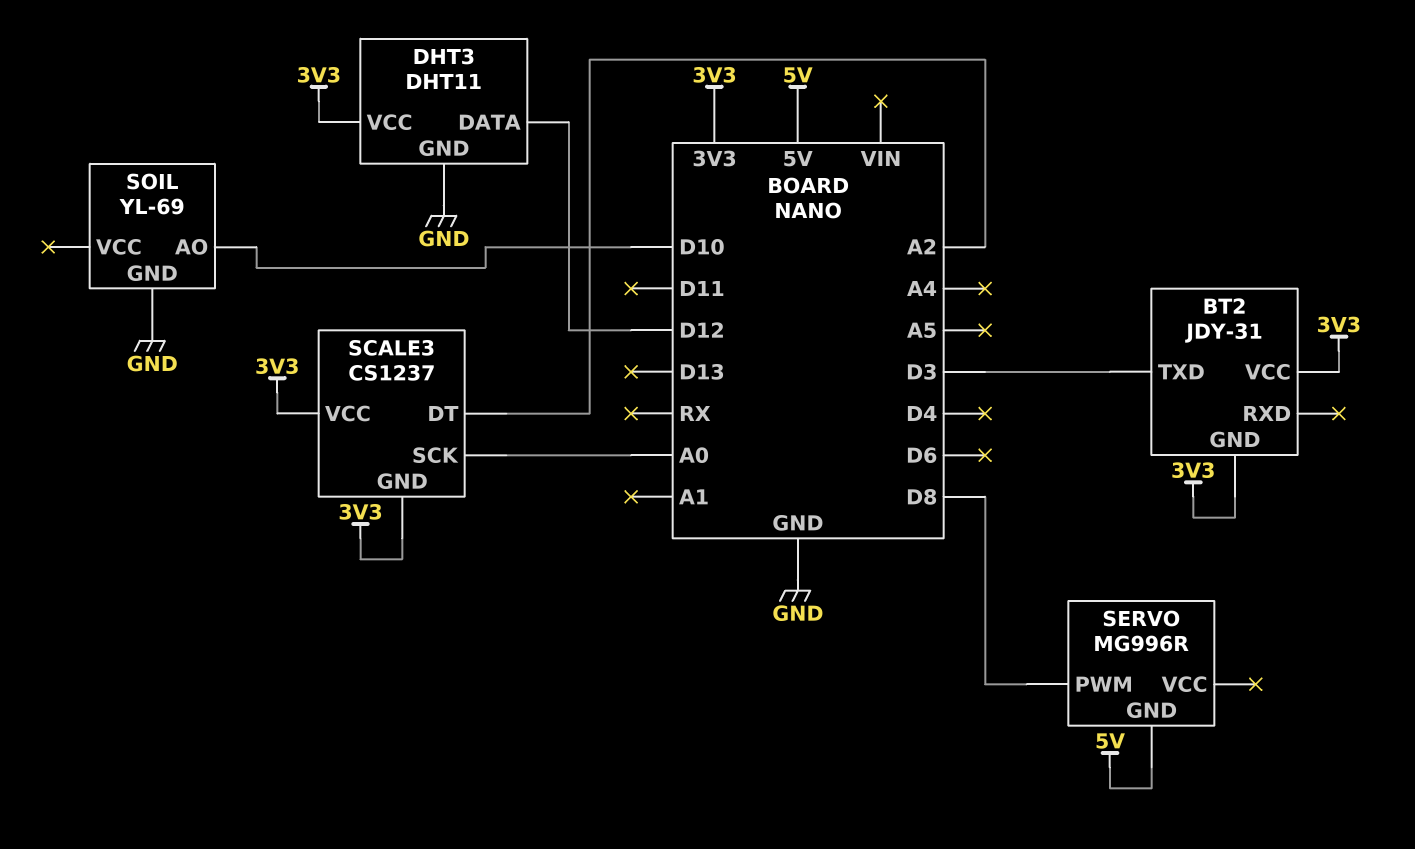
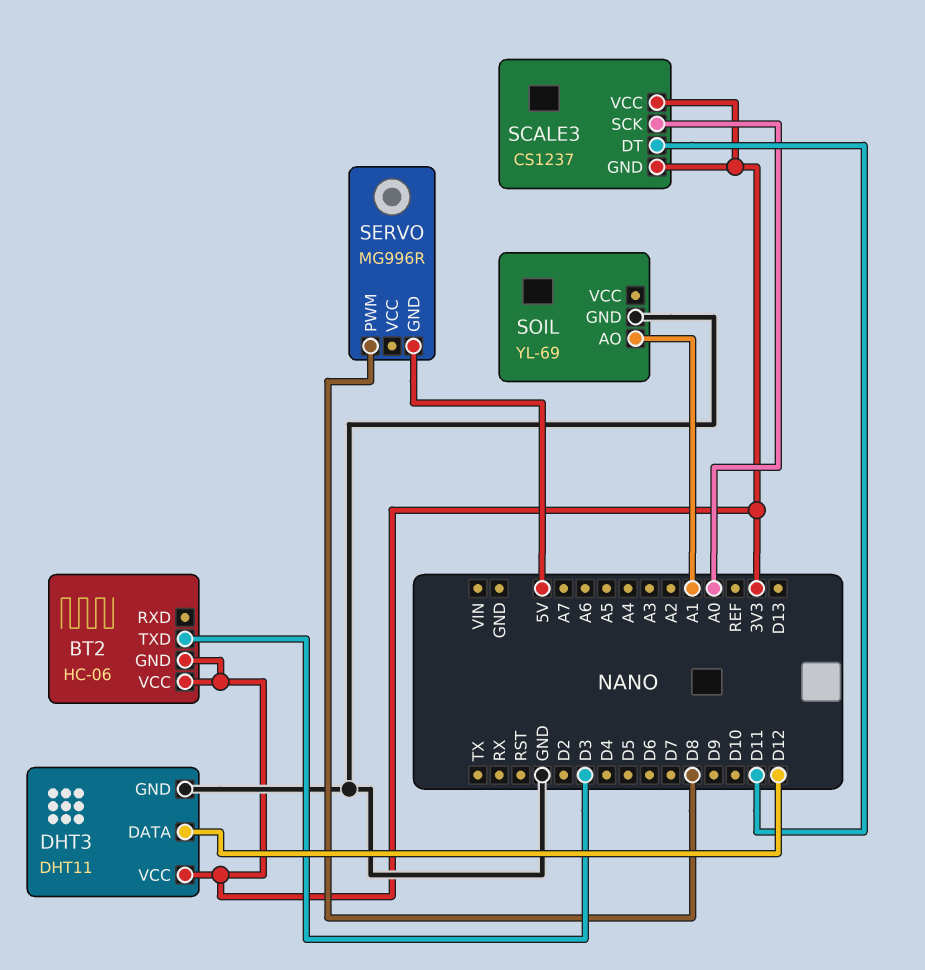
BT2: JDY-31 -> HC-06
SCALE3 pin DT: A2 -> D11
SOIL pin AO: D10 -> A1

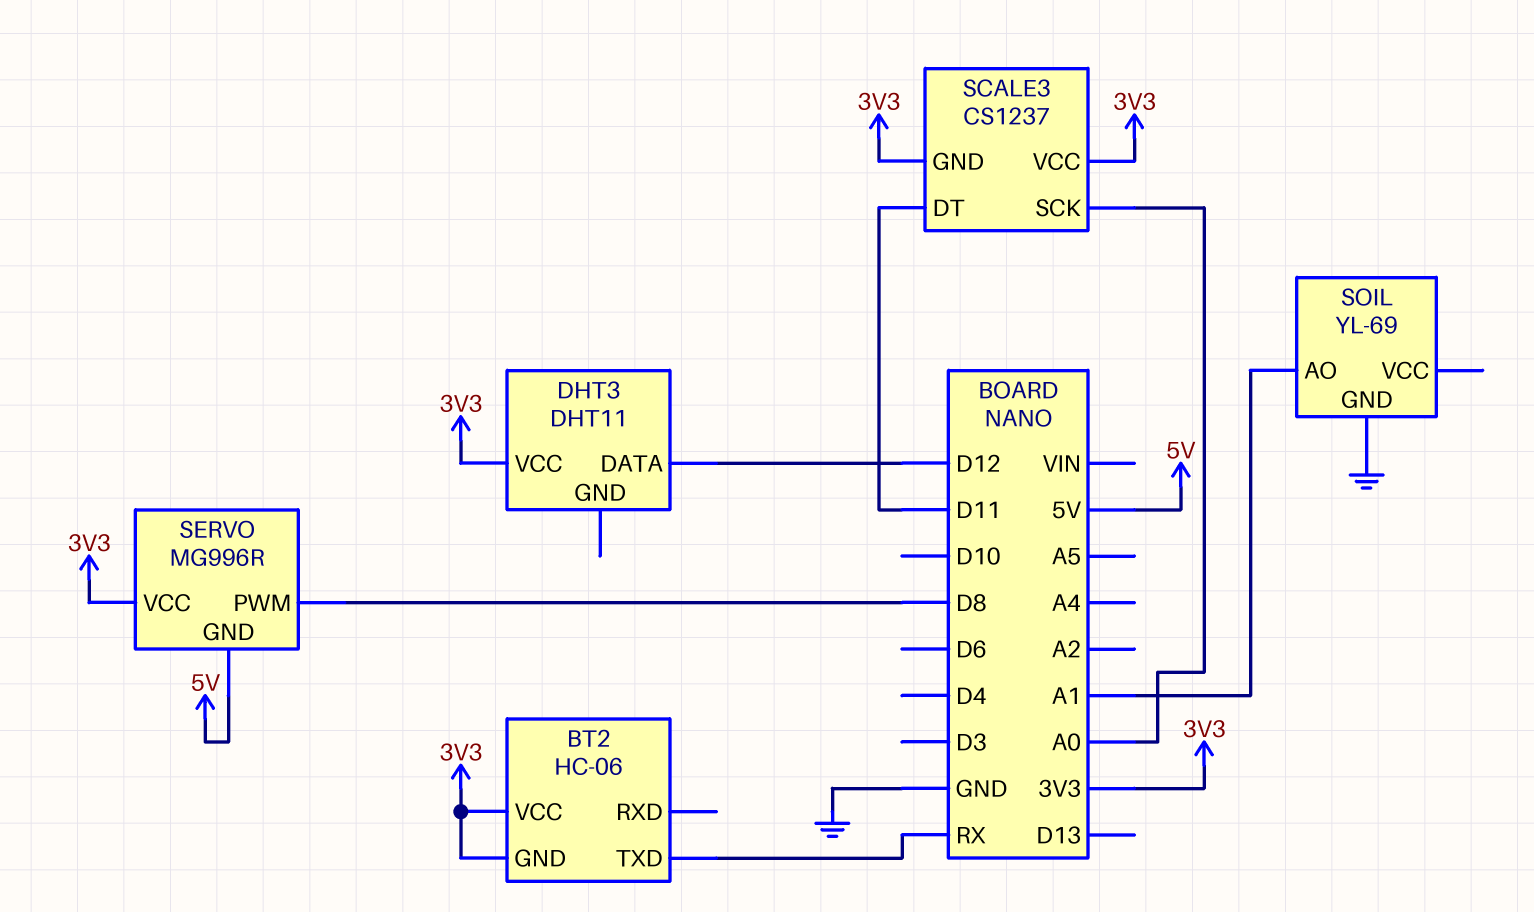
BT2 pin TXD: D3 -> RX
DHT3 pin GND: GND -> none
SERVO pin VCC: none -> 3V3

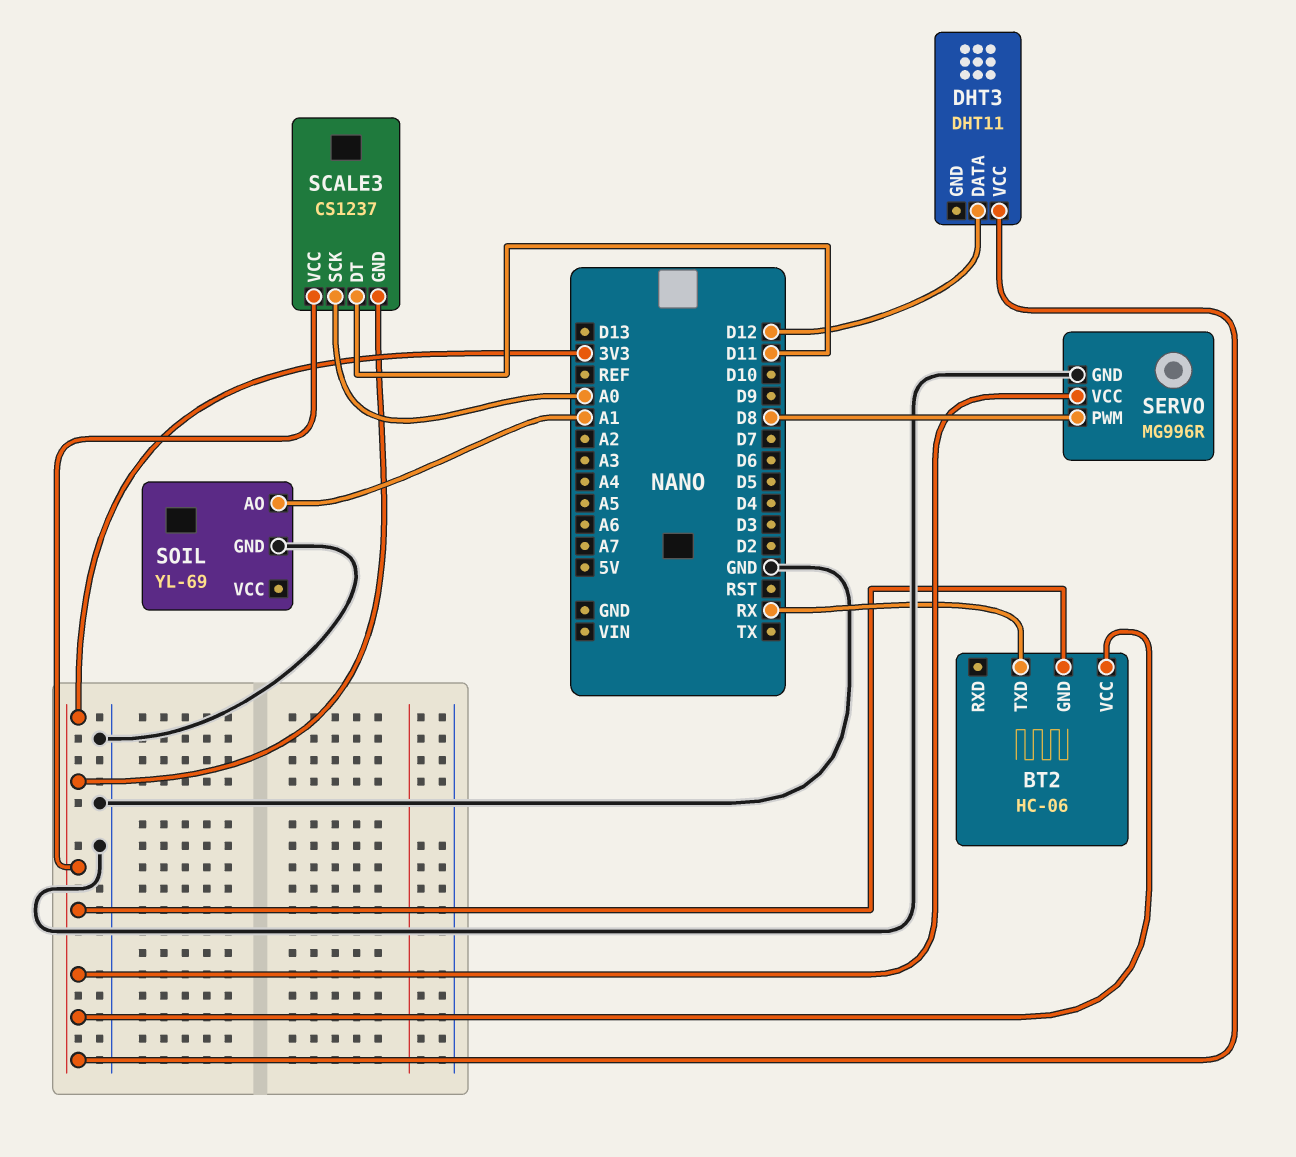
SERVO pin GND: 5V -> GND

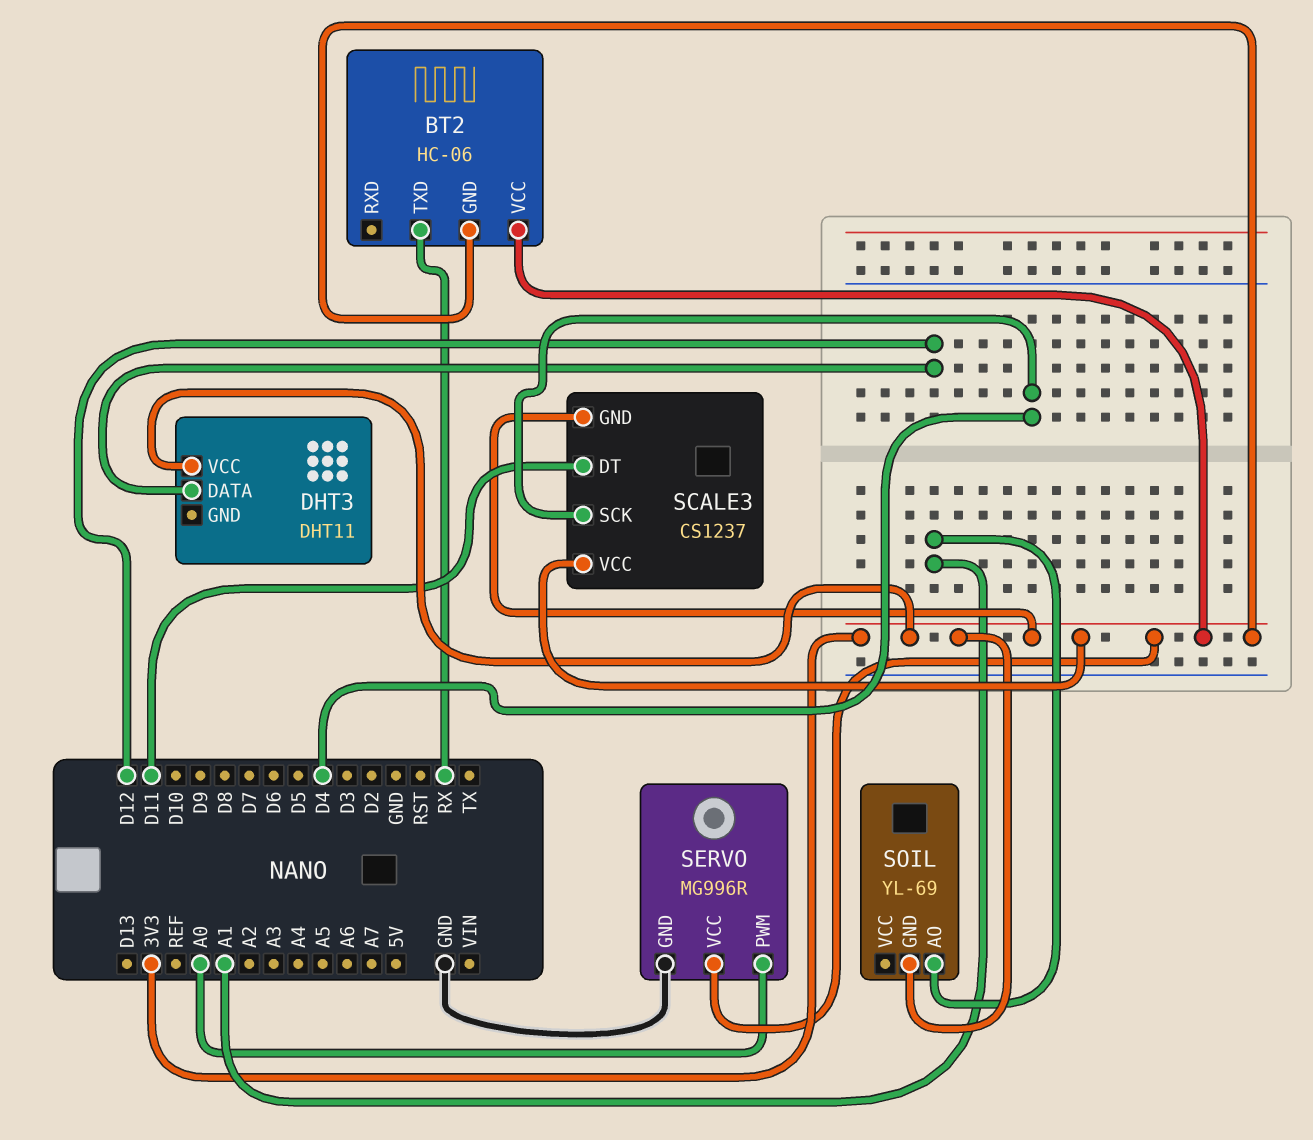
SCALE3 pin SCK: A0 -> D4
SERVO pin PWM: D8 -> A0
SOIL pin GND: GND -> 3V3

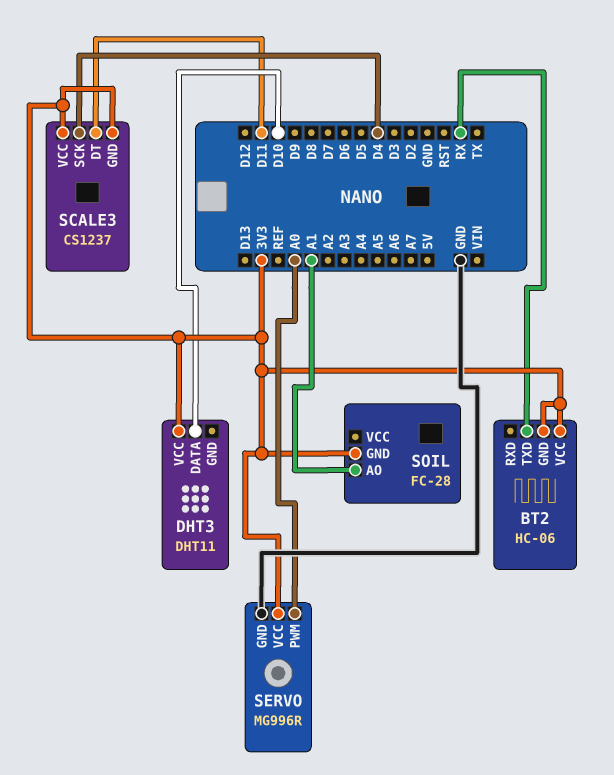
DHT3 pin DATA: D12 -> D10
SOIL: YL-69 -> FC-28

